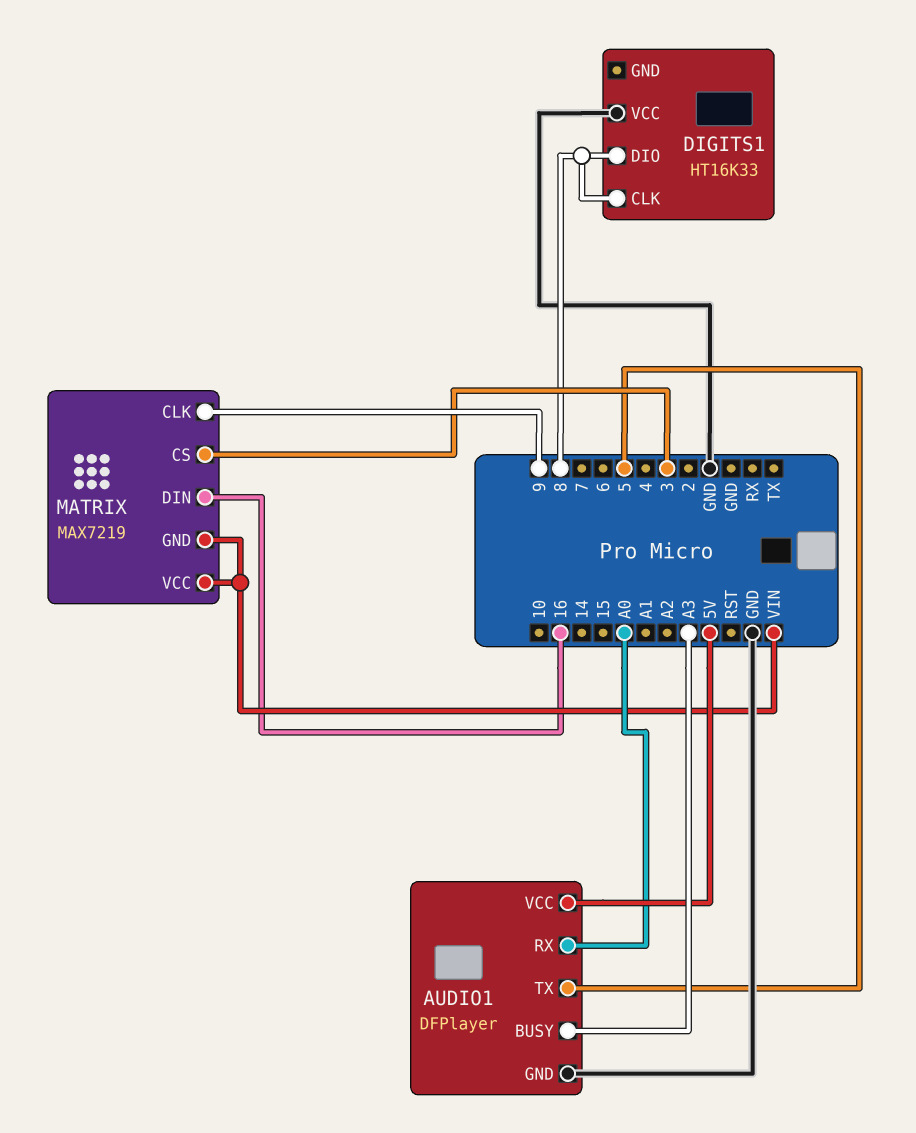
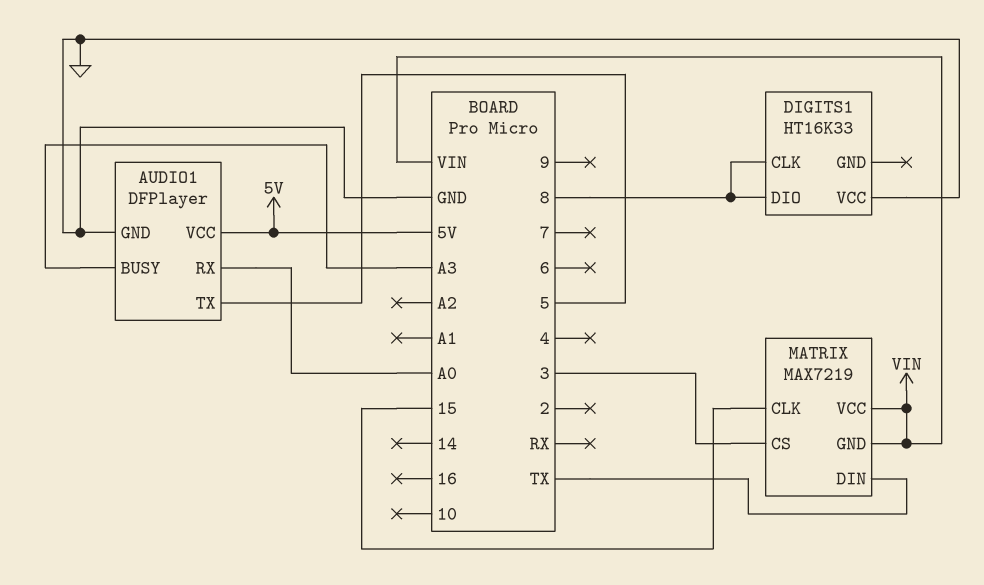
MATRIX pin CLK: 9 -> 15
MATRIX pin DIN: 16 -> TX

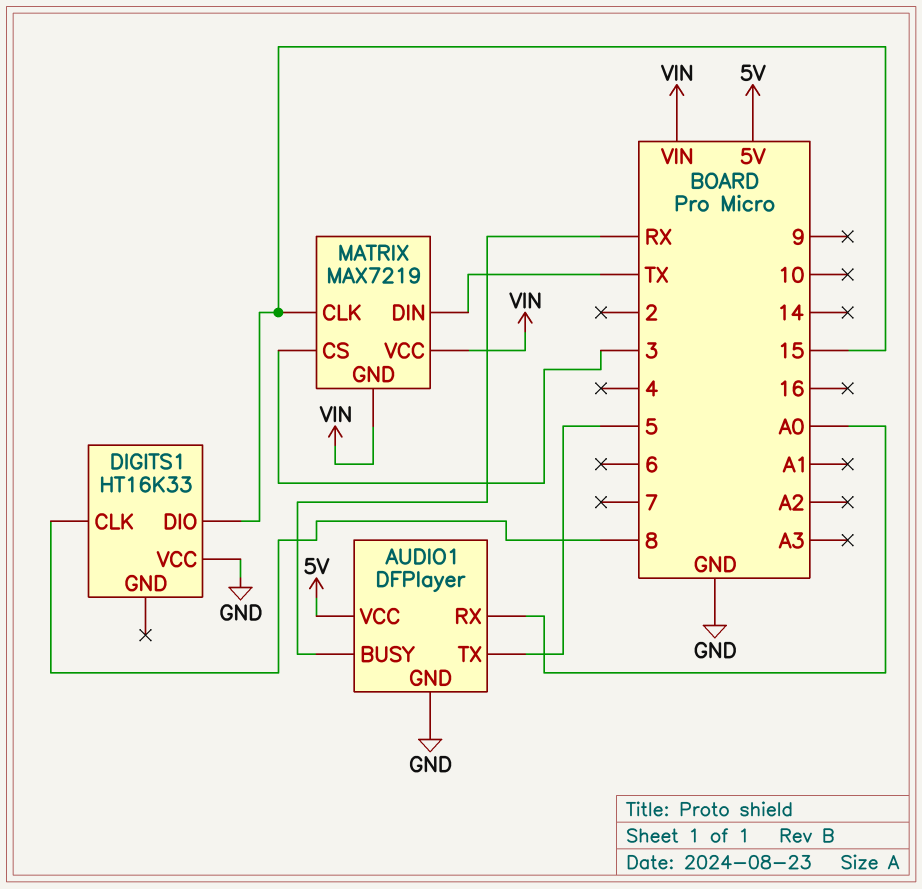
AUDIO1 pin BUSY: A3 -> RX
DIGITS1 pin DIO: 8 -> 15

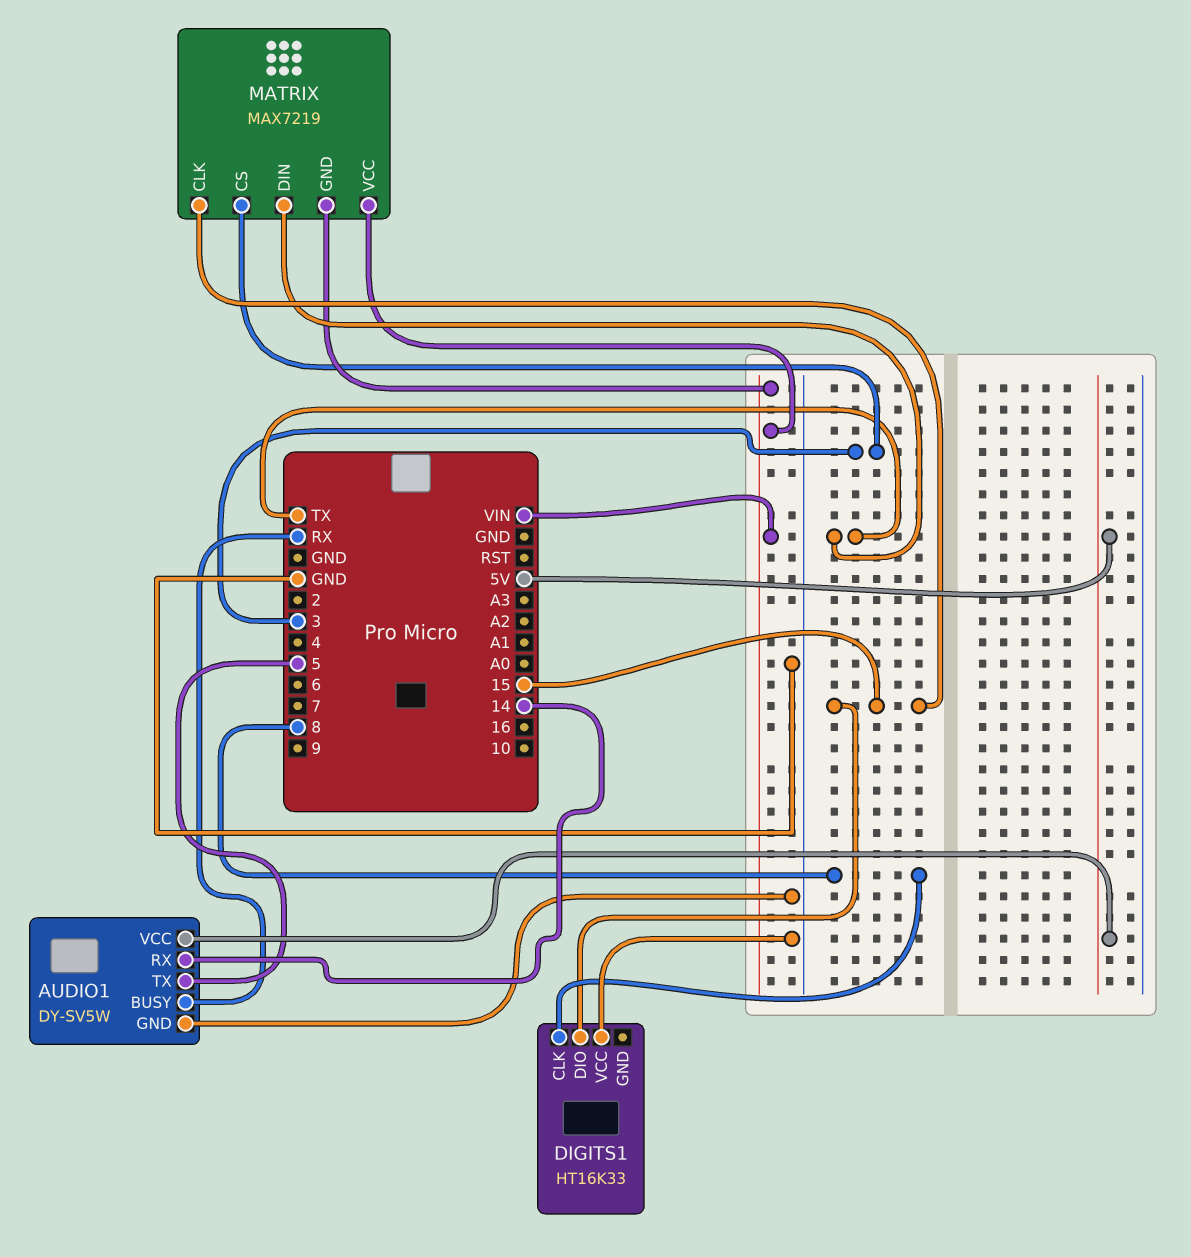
AUDIO1: DFPlayer -> DY-SV5W
AUDIO1 pin RX: A0 -> 14

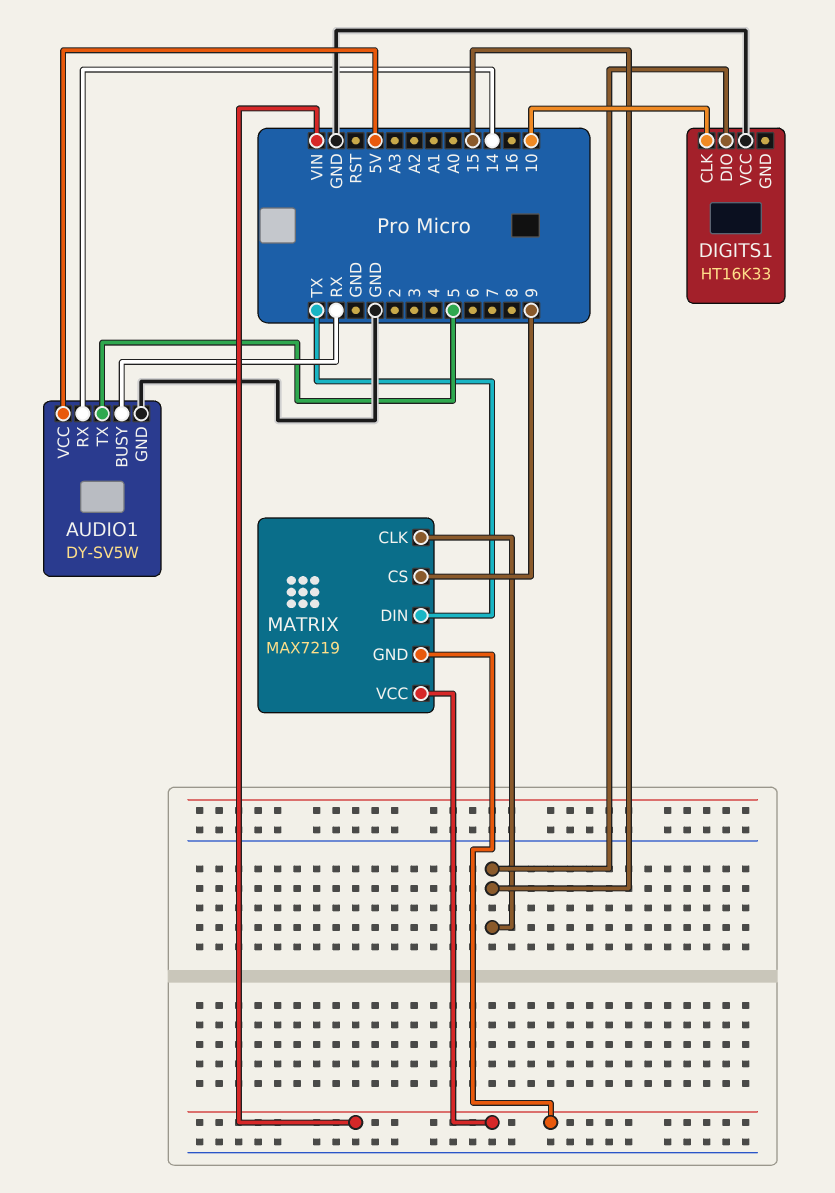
DIGITS1 pin CLK: 8 -> 10
MATRIX pin CS: 3 -> 9

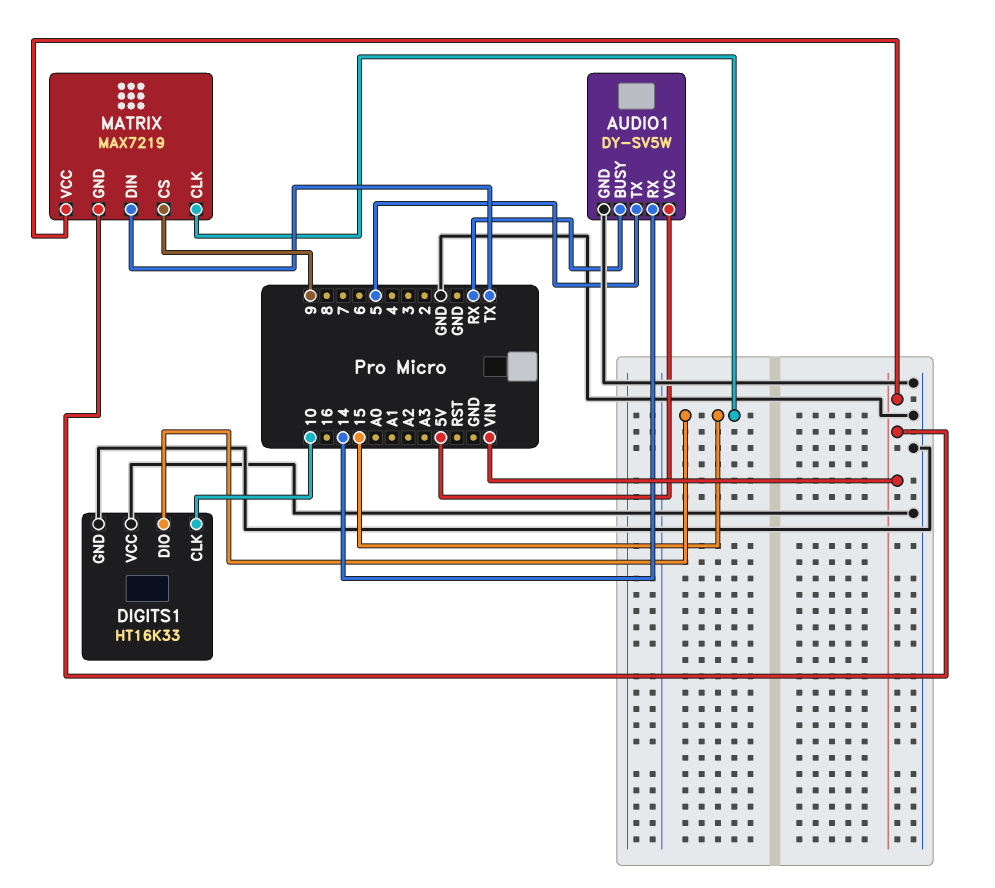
DIGITS1 pin GND: none -> GND

